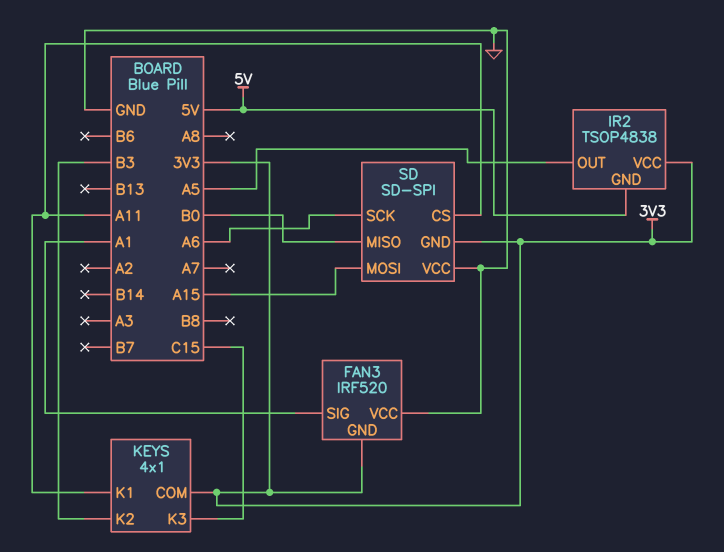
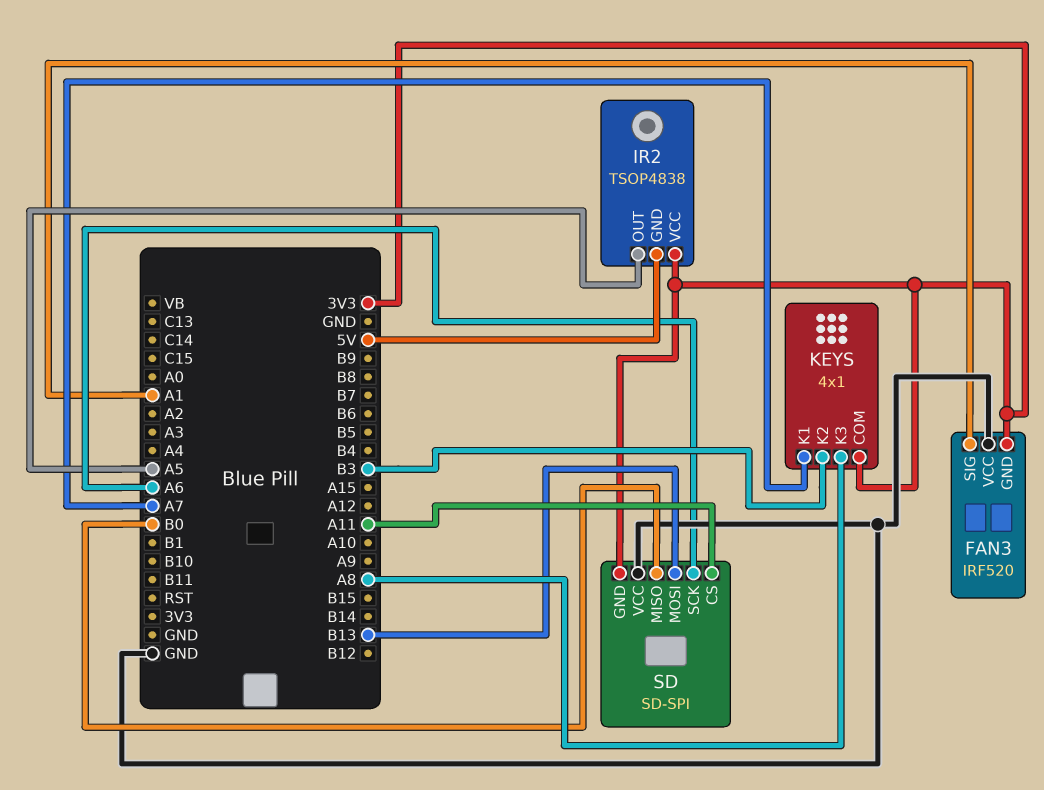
KEYS pin K1: A11 -> A7
KEYS pin K3: C15 -> A8
SD pin MOSI: A15 -> B13

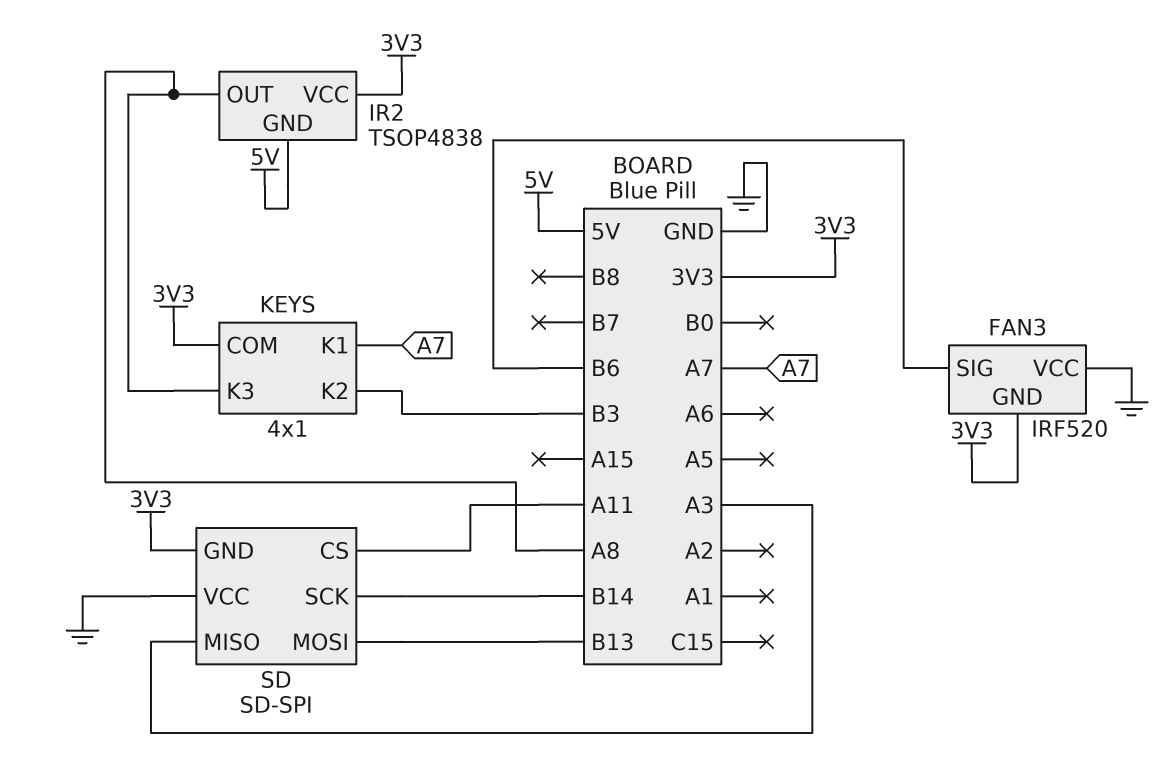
FAN3 pin SIG: A1 -> B6
IR2 pin OUT: A5 -> A8
SD pin MISO: B0 -> A3
SD pin SCK: A6 -> B14

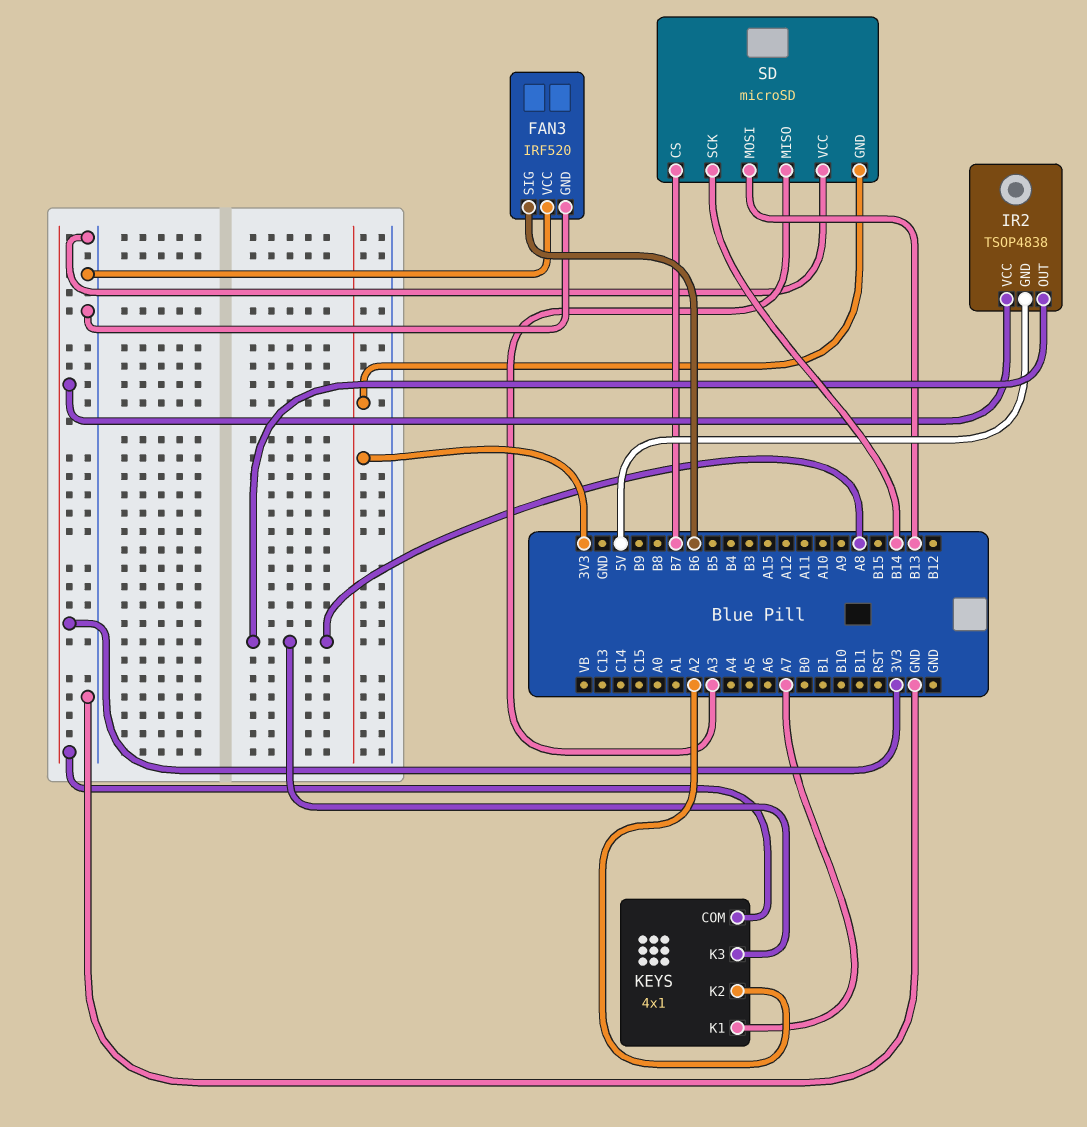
FAN3 pin GND: 3V3 -> GND
KEYS pin K2: B3 -> A2
SD: SD-SPI -> microSD
SD pin CS: A11 -> B7

